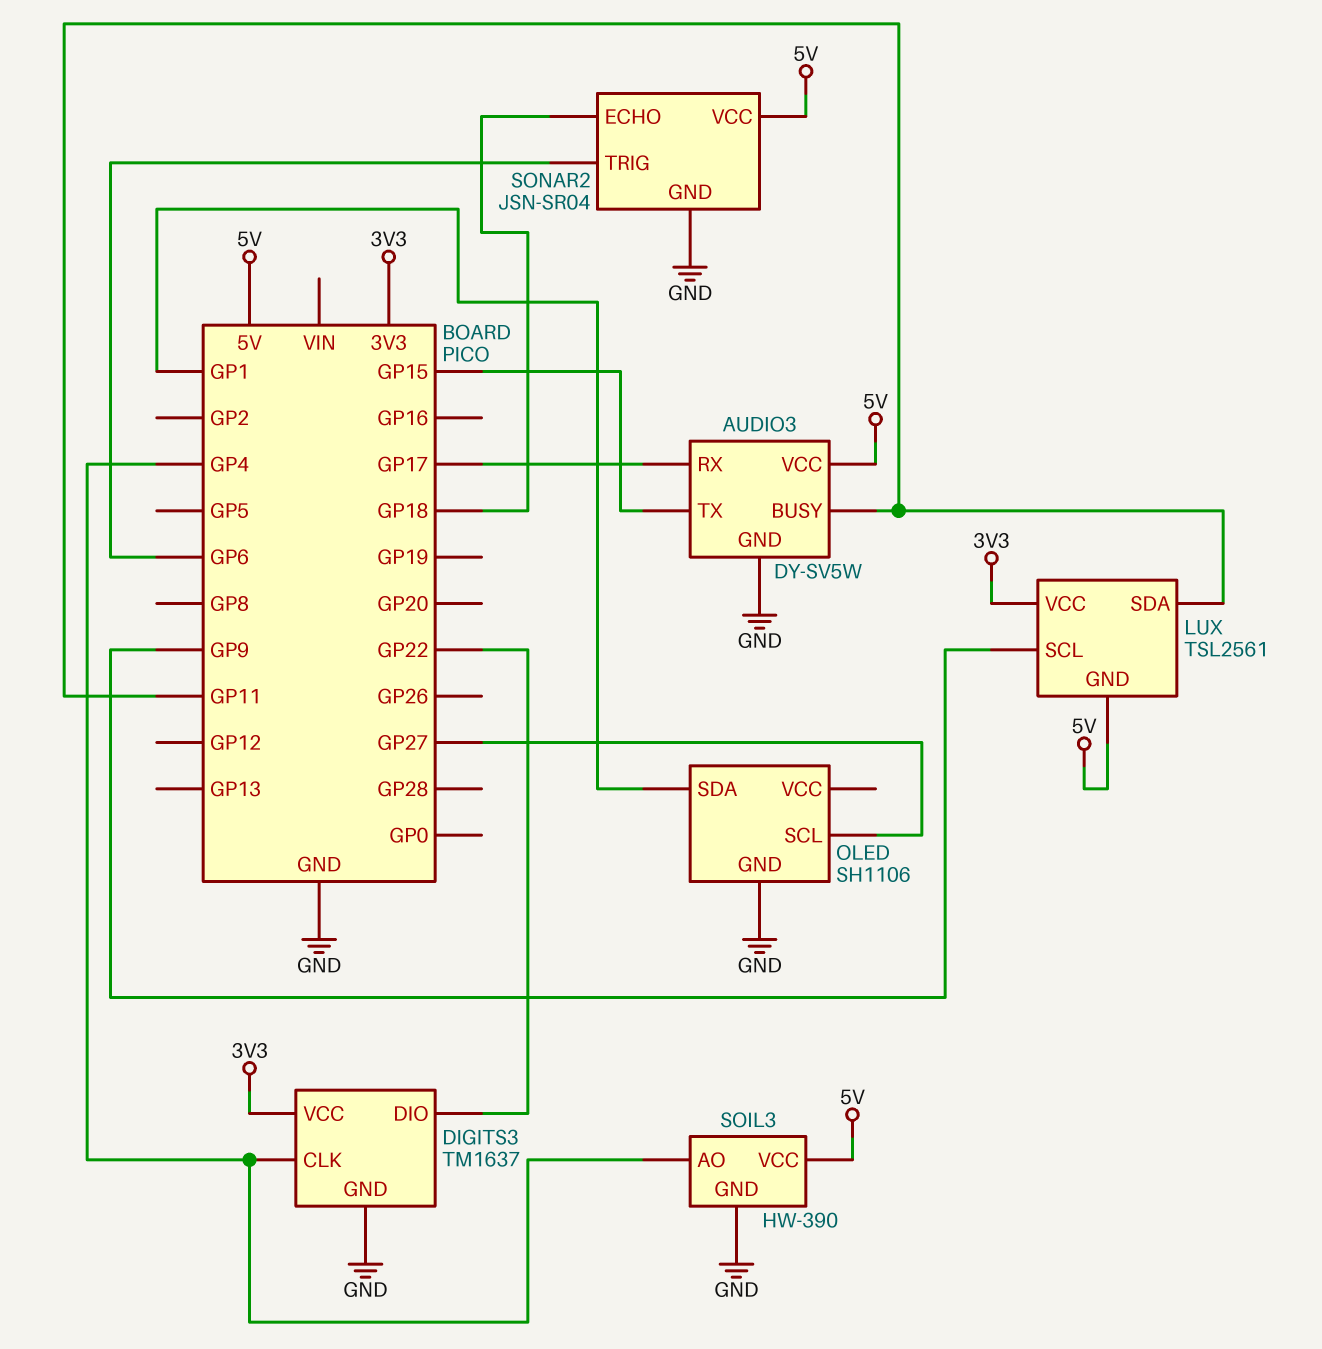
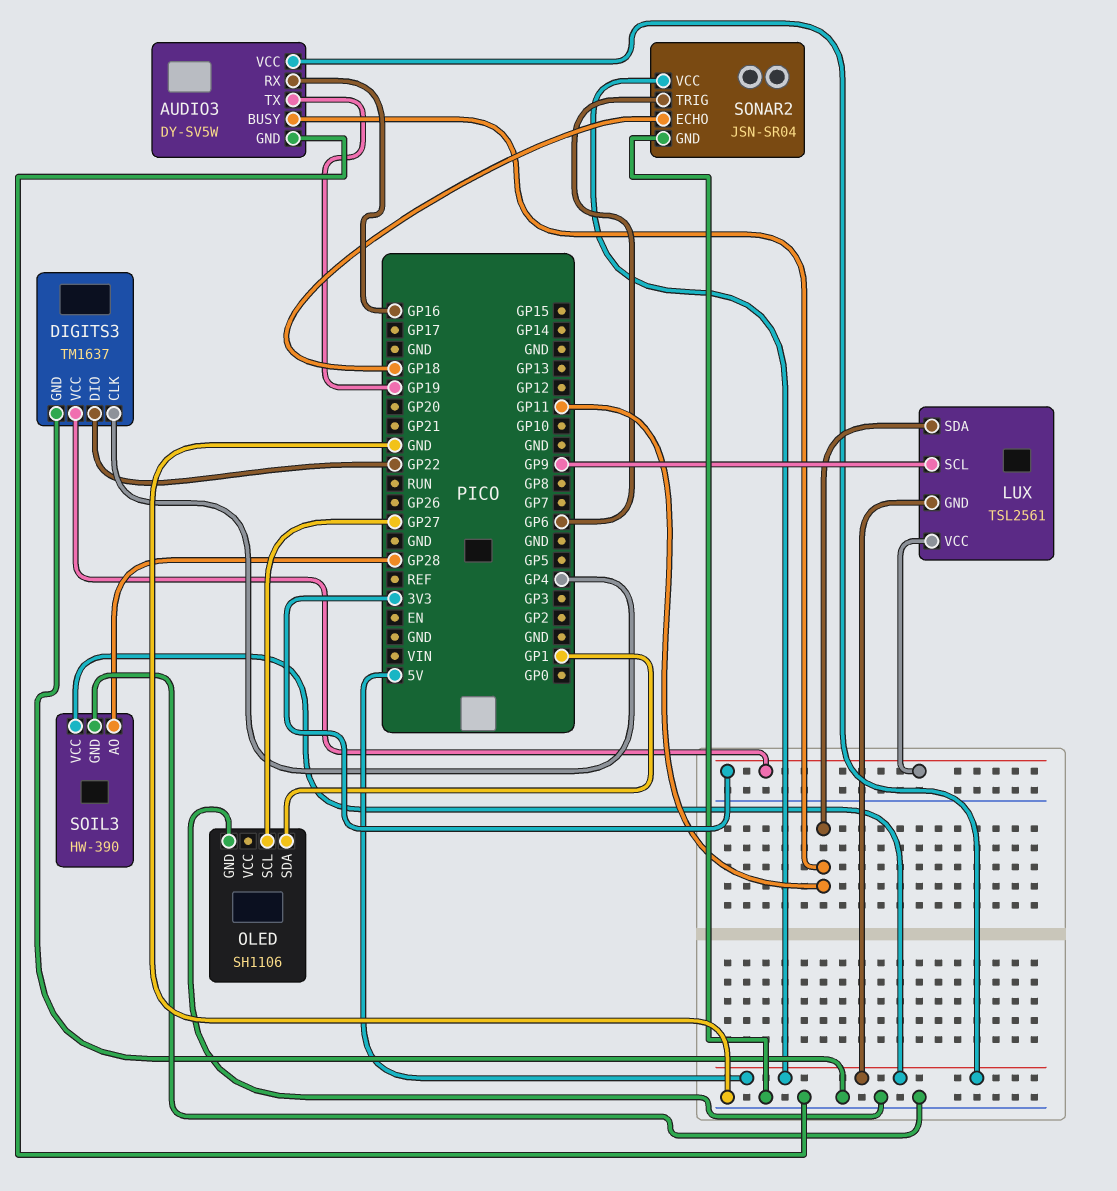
AUDIO3 pin RX: GP17 -> GP16
AUDIO3 pin TX: GP15 -> GP19
SOIL3 pin AO: GP4 -> GP28

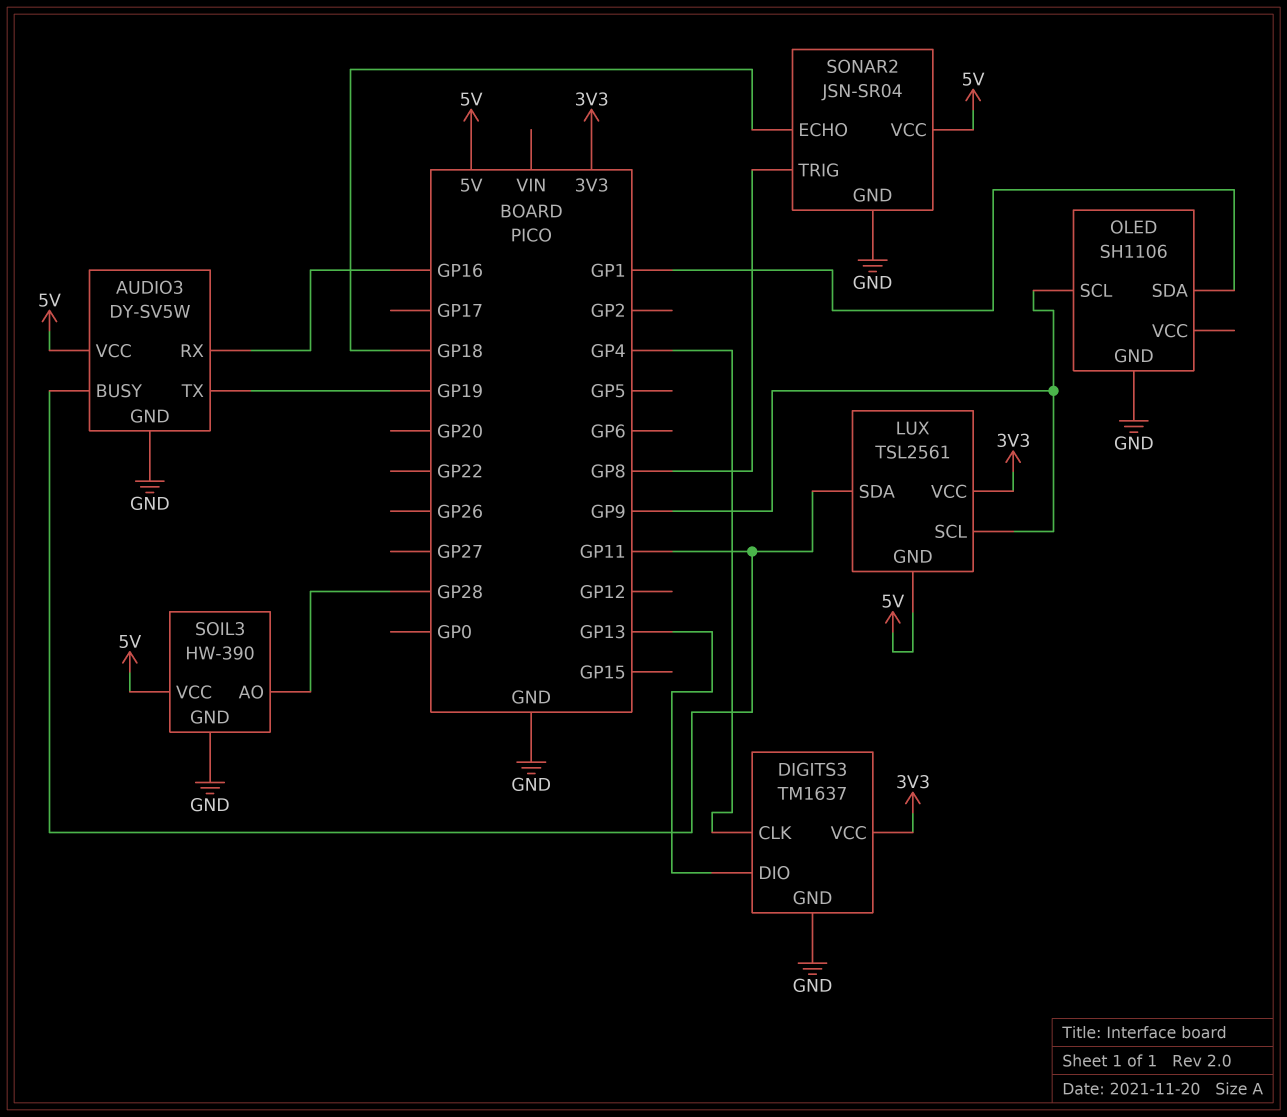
DIGITS3 pin DIO: GP22 -> GP13
OLED pin SCL: GP27 -> GP9
SONAR2 pin TRIG: GP6 -> GP8

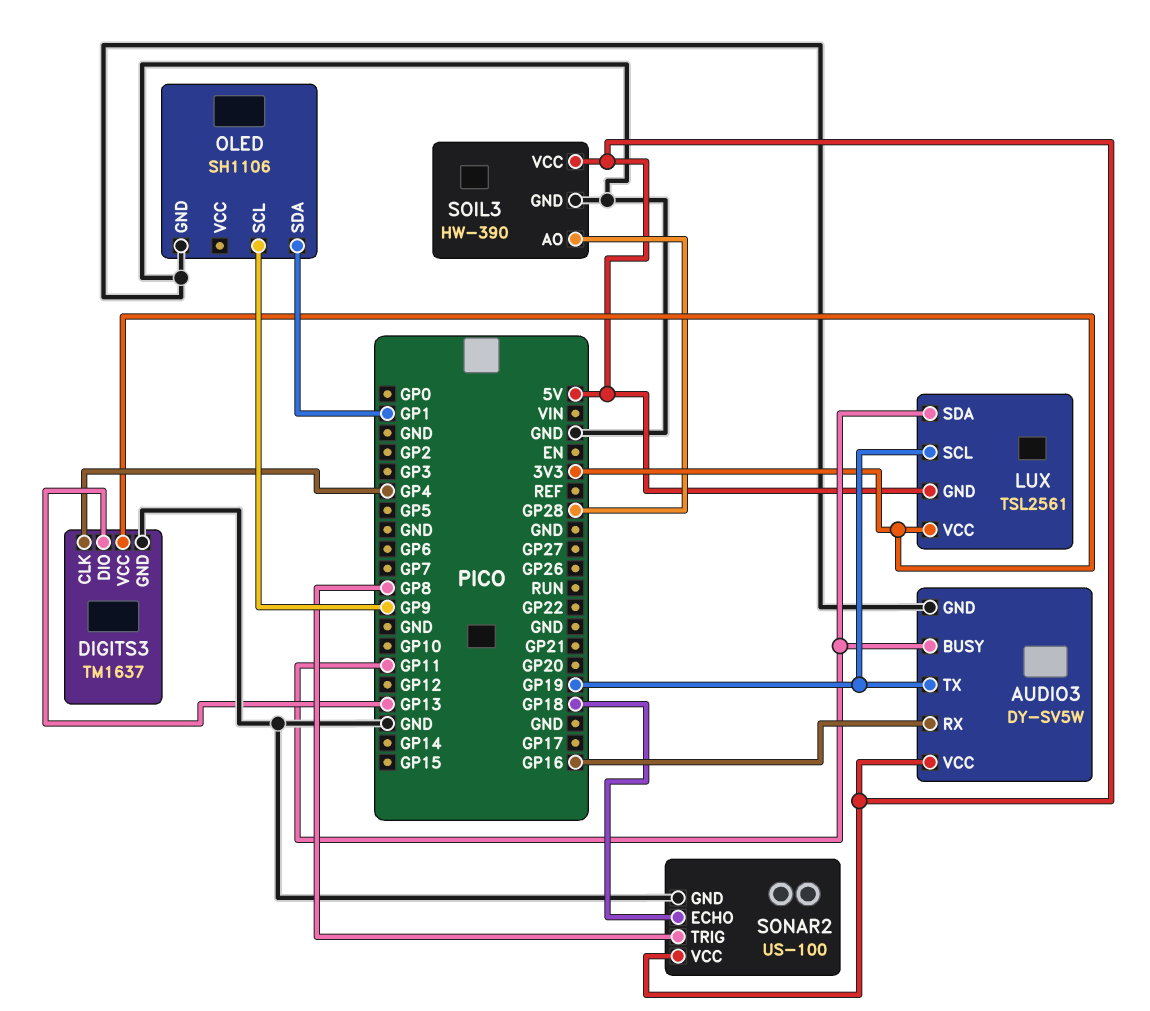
LUX pin SCL: GP9 -> GP19
SONAR2: JSN-SR04 -> US-100

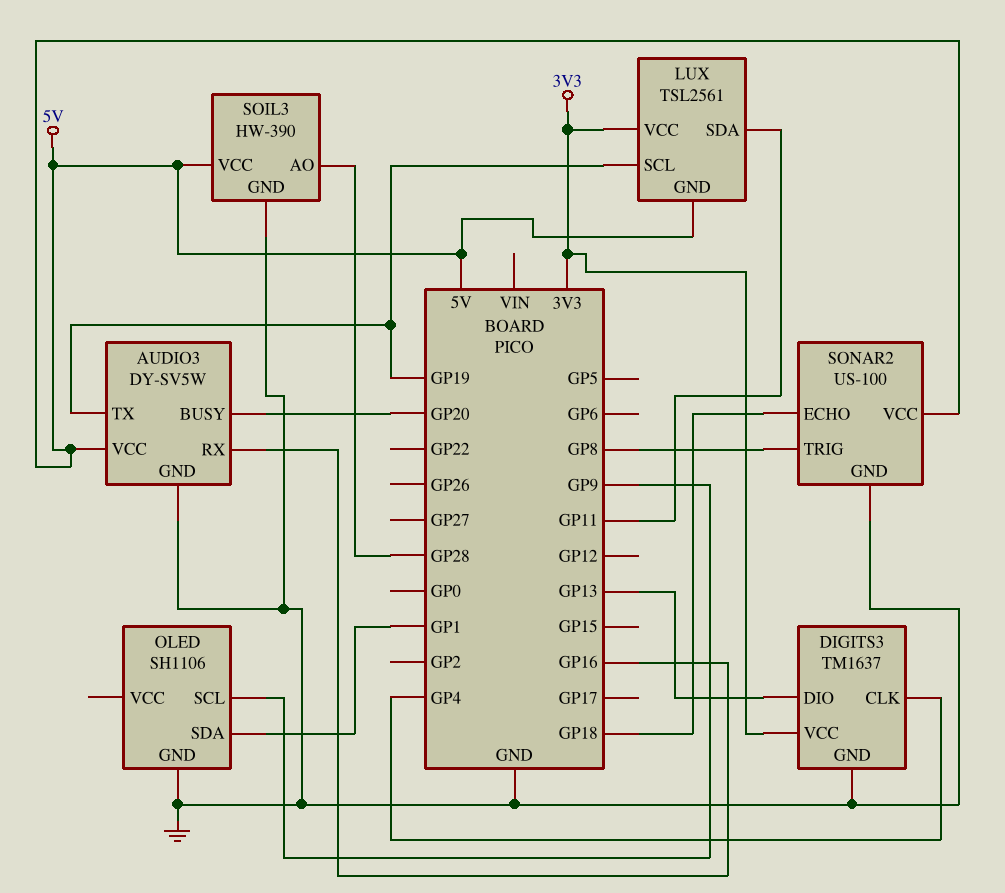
AUDIO3 pin BUSY: GP11 -> GP20

